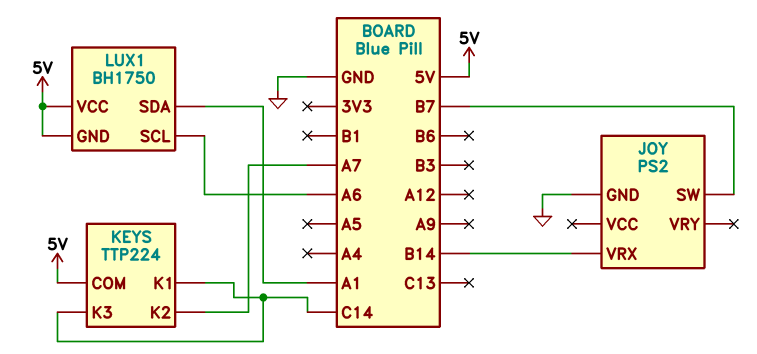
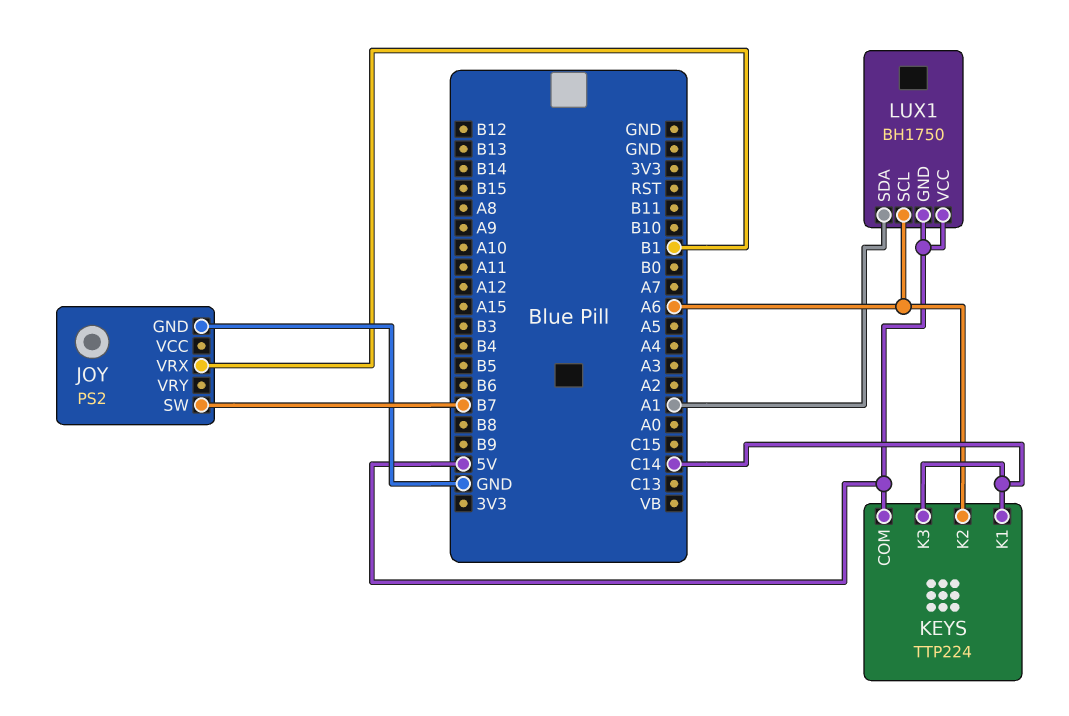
JOY pin VRX: B14 -> B1
KEYS pin K2: A7 -> A6

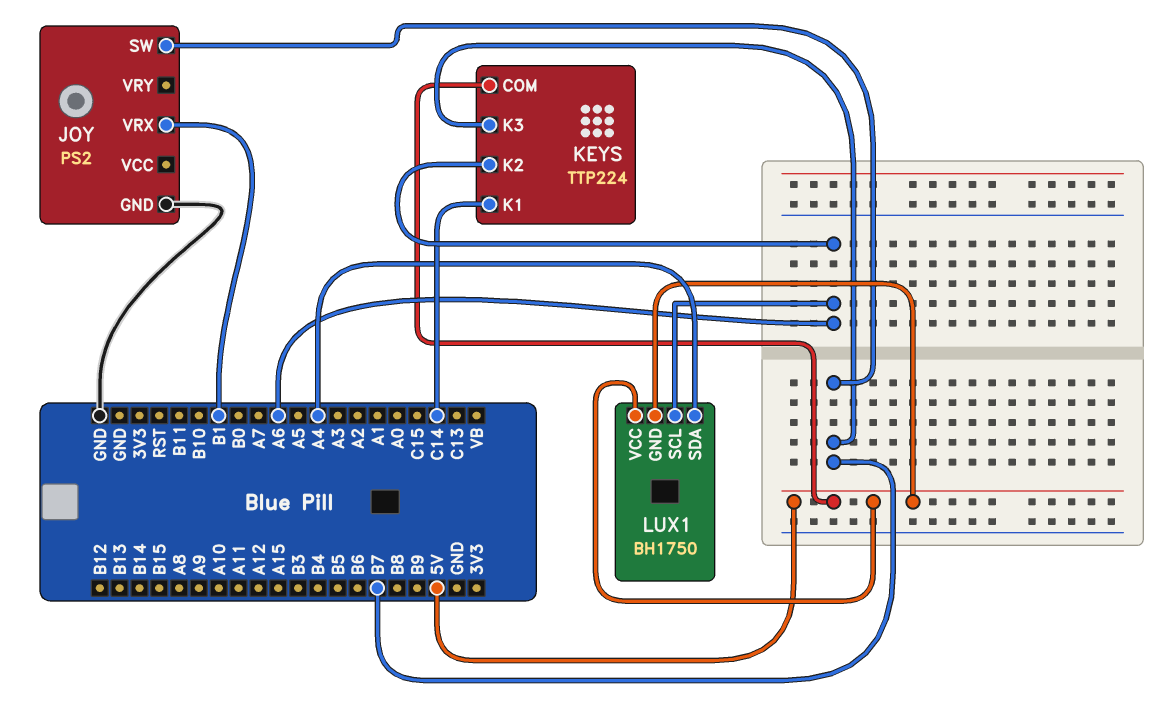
KEYS pin K3: C14 -> B7
LUX1 pin SDA: A1 -> A4

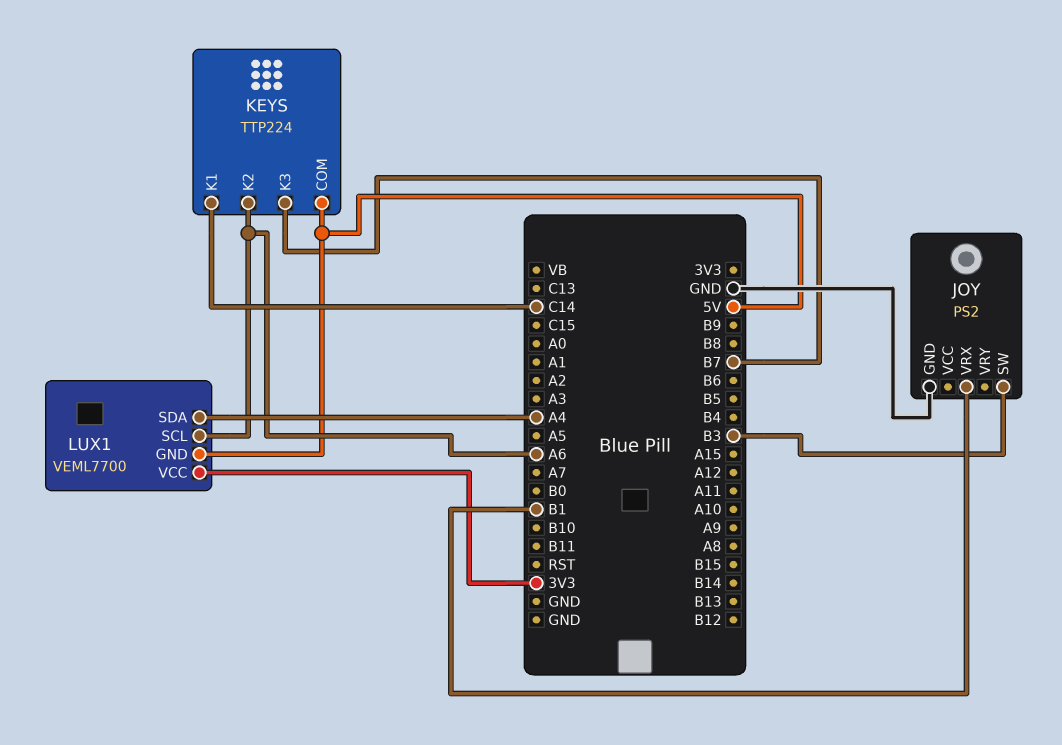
JOY pin SW: B7 -> B3
LUX1: BH1750 -> VEML7700
LUX1 pin VCC: 5V -> 3V3

